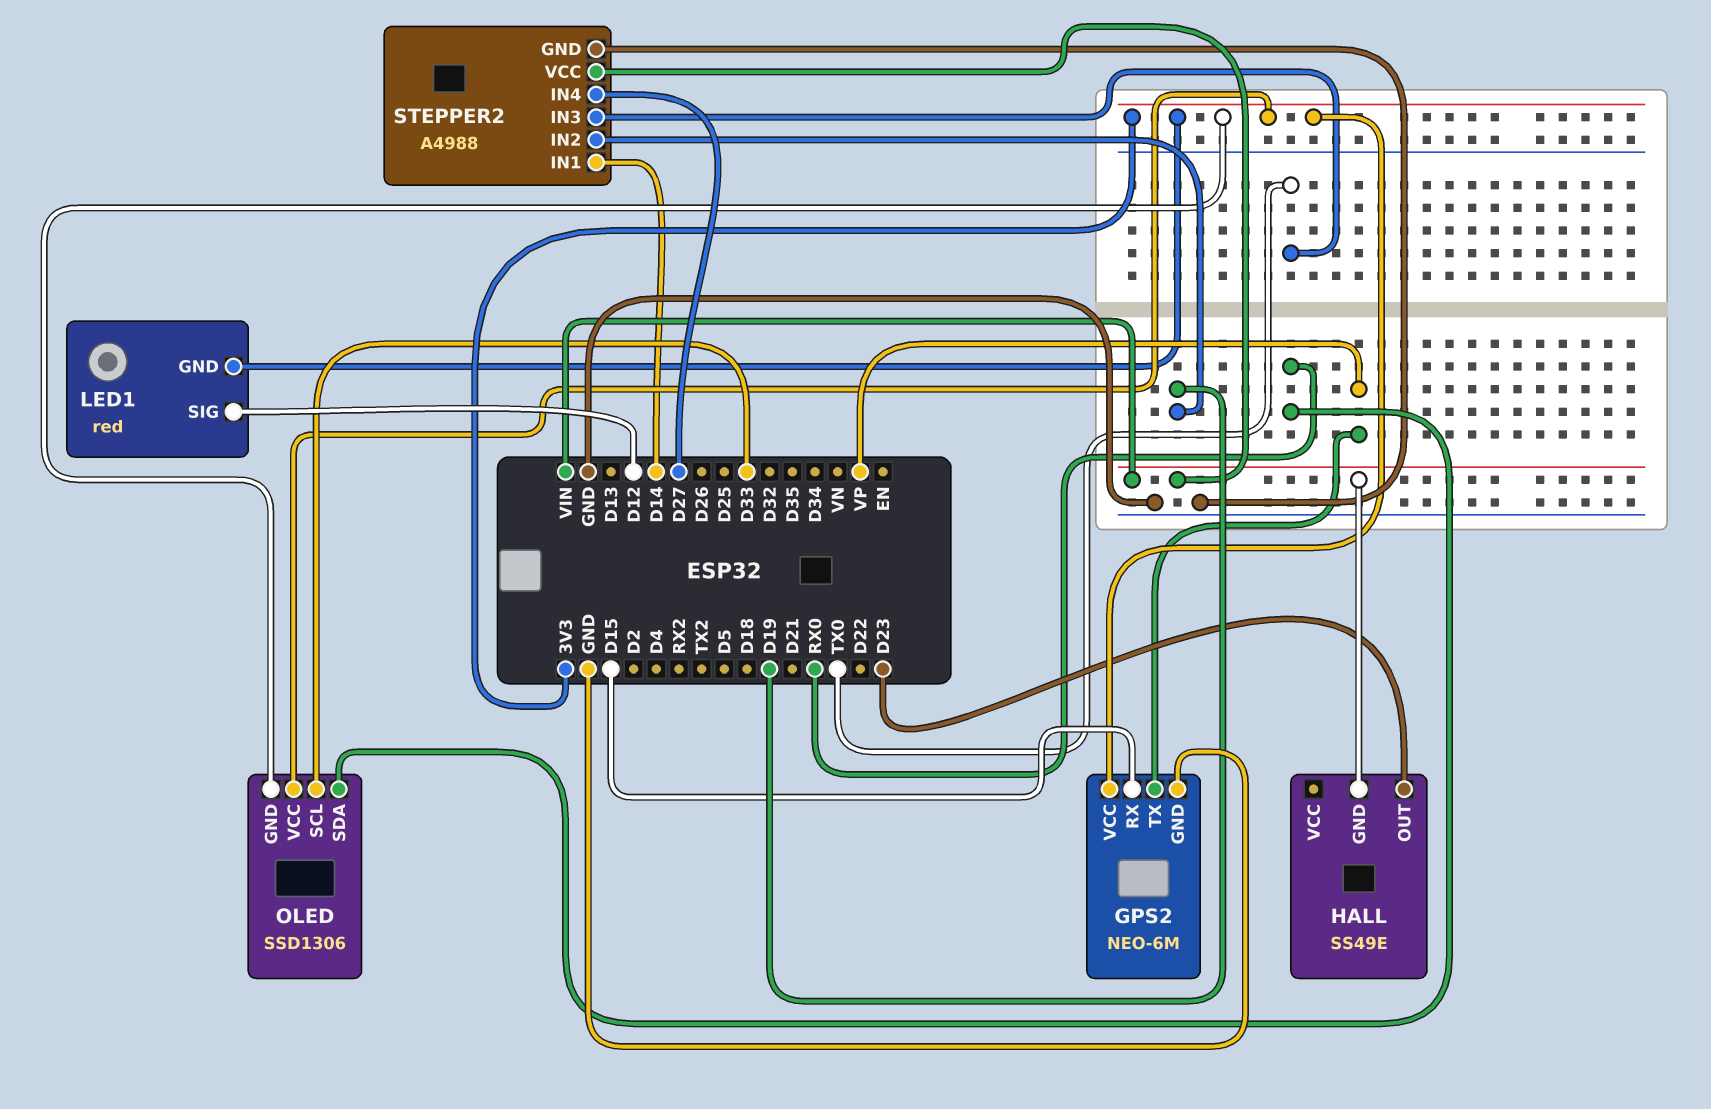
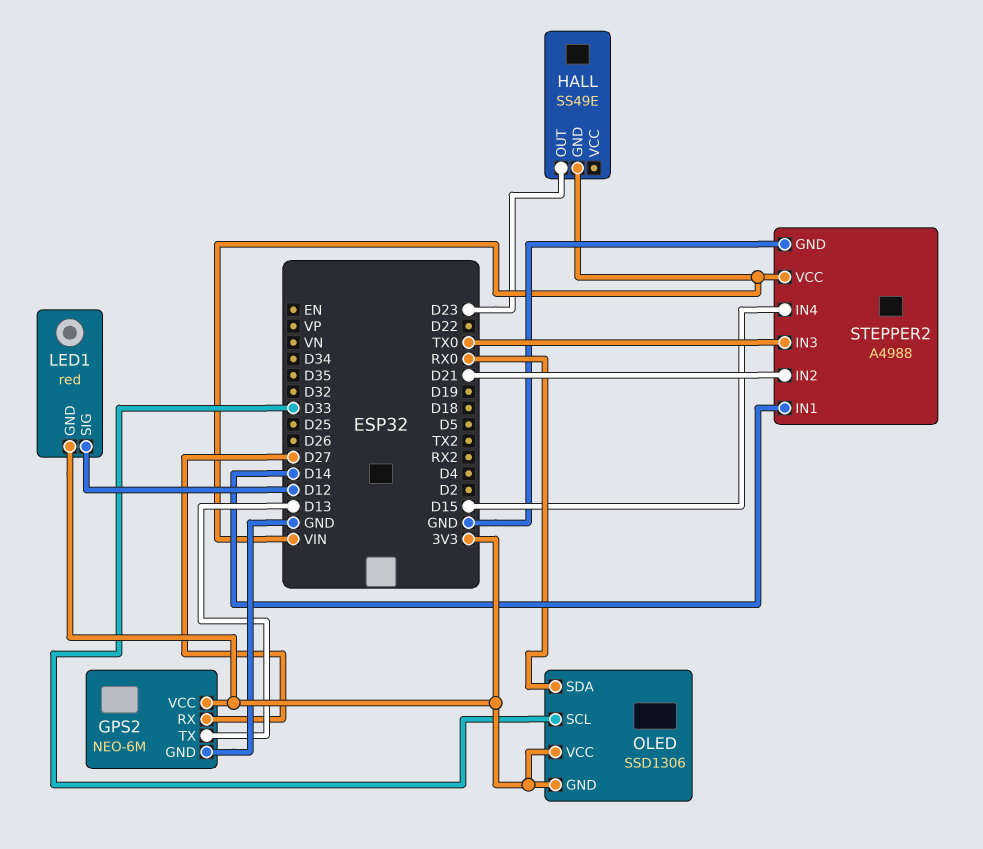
GPS2 pin RX: D15 -> D27
GPS2 pin TX: VP -> D13
STEPPER2 pin IN2: D19 -> D21
STEPPER2 pin IN4: D27 -> D15

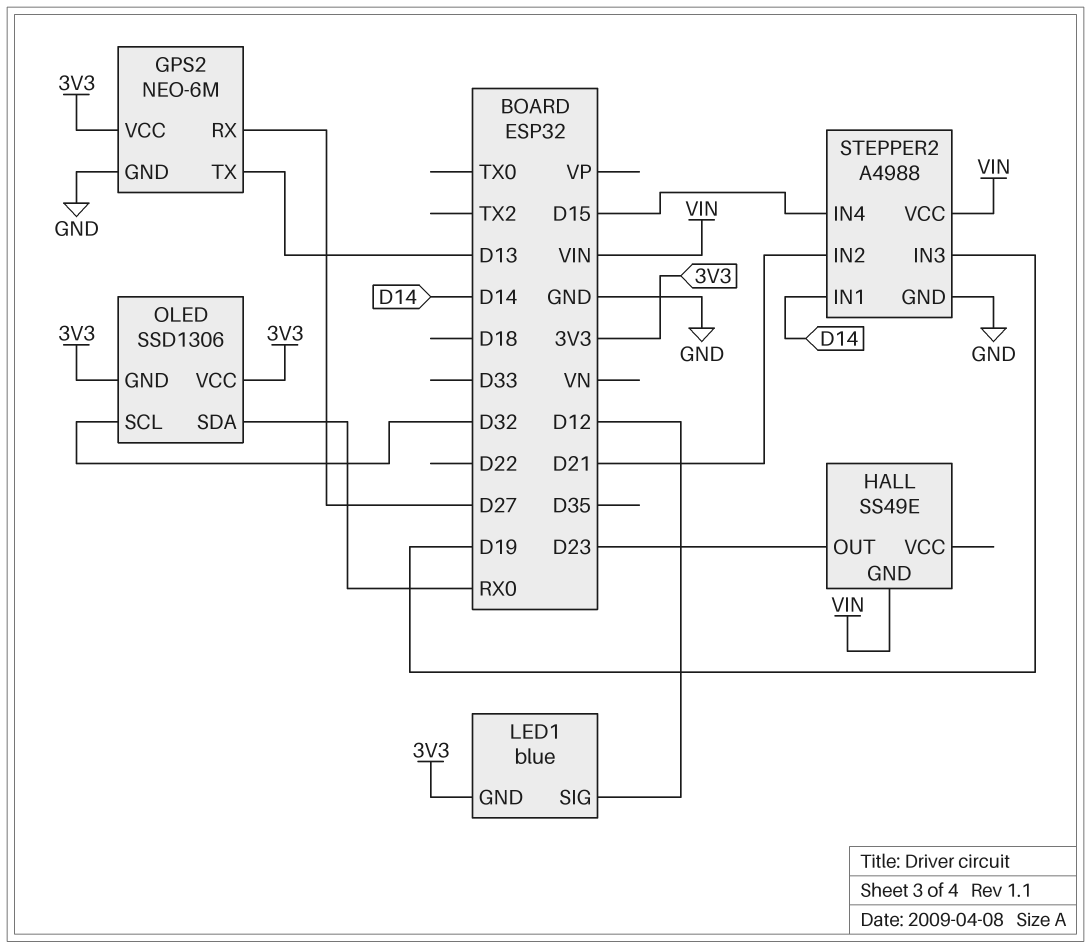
LED1: red -> blue
OLED pin SCL: D33 -> D32
STEPPER2 pin IN3: TX0 -> D19

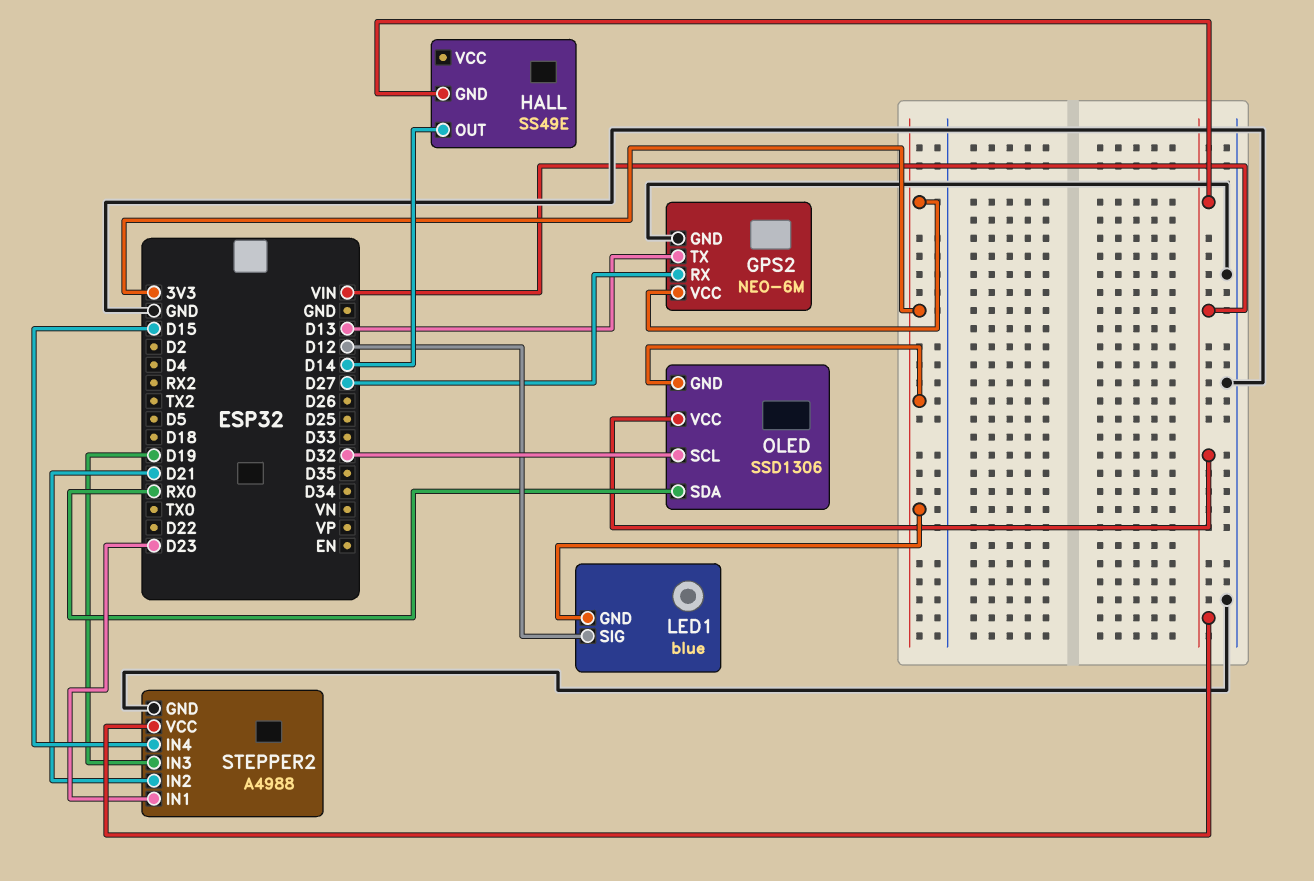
HALL pin OUT: D23 -> D14
OLED pin VCC: 3V3 -> VIN
STEPPER2 pin IN1: D14 -> D23

